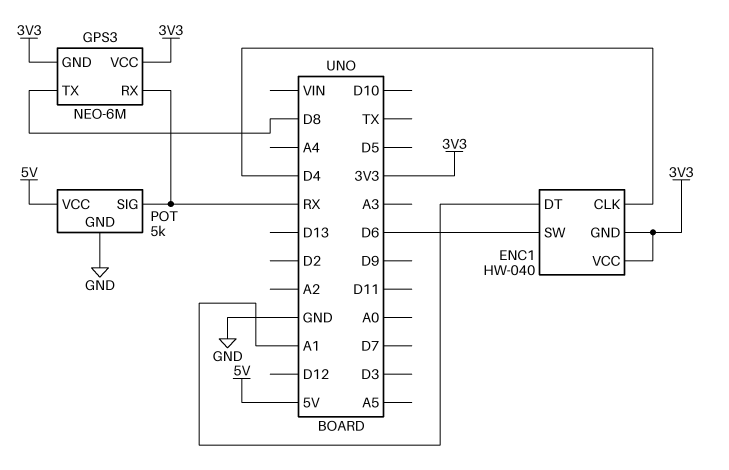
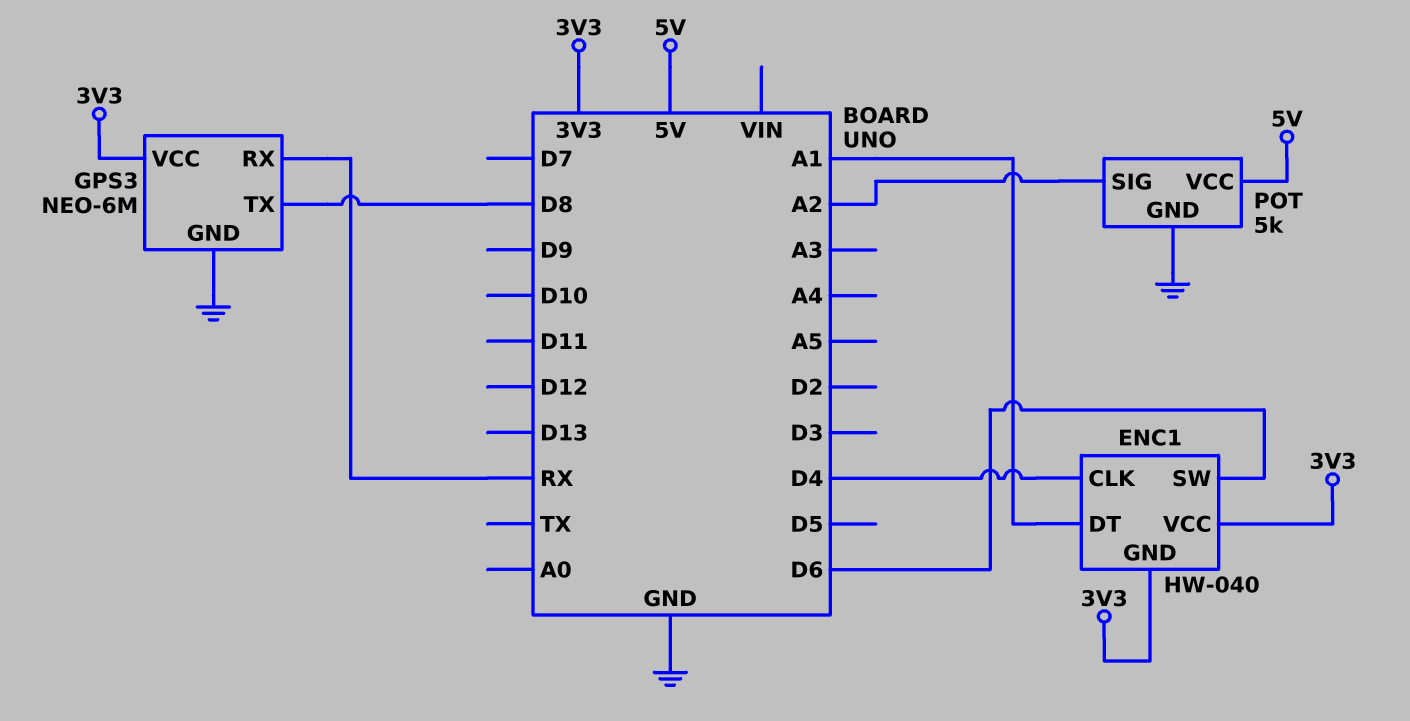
GPS3 pin GND: 3V3 -> GND
POT pin SIG: RX -> A2

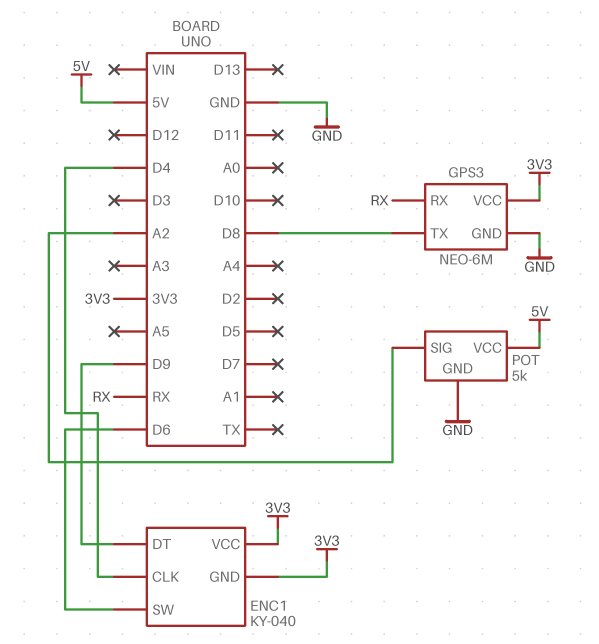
ENC1: HW-040 -> KY-040
ENC1 pin DT: A1 -> D9

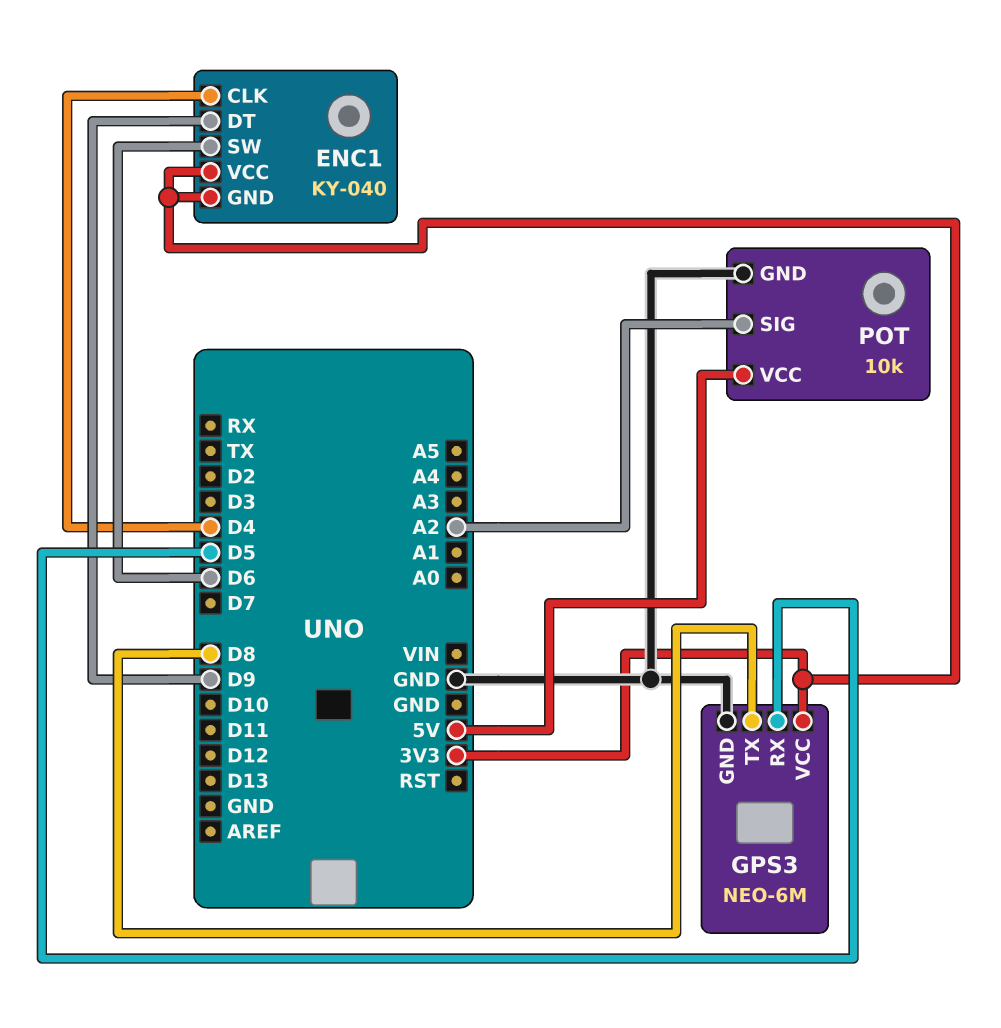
GPS3 pin RX: RX -> D5
POT: 5k -> 10k

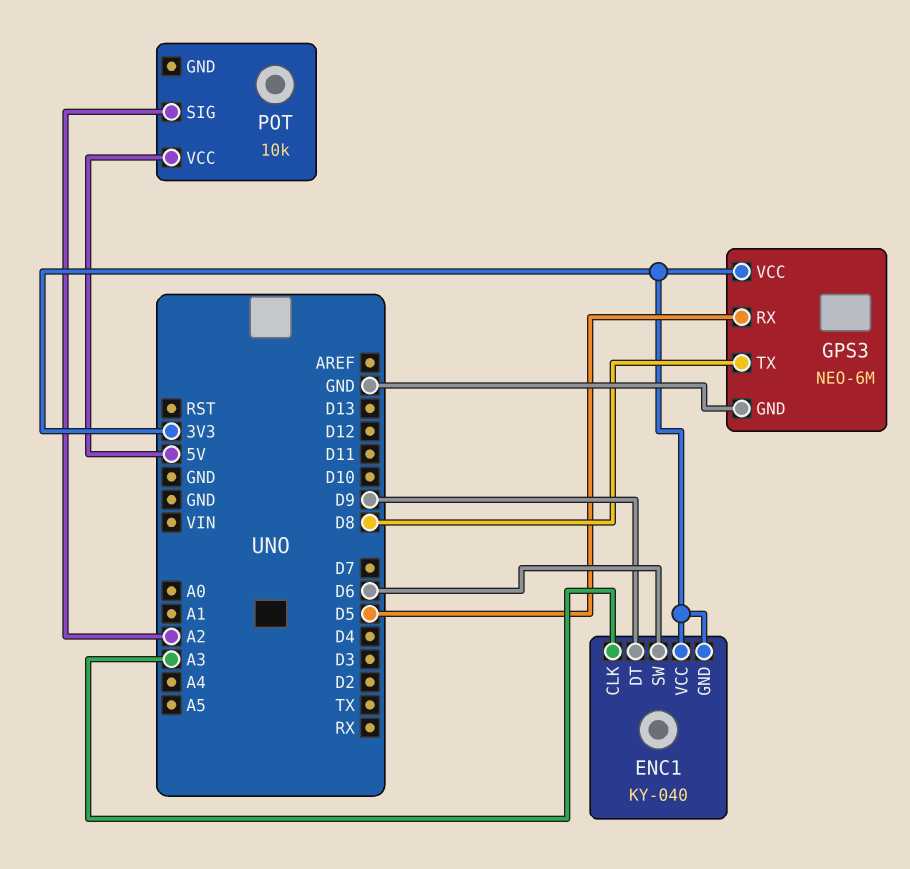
ENC1 pin CLK: D4 -> A3
POT pin GND: GND -> none

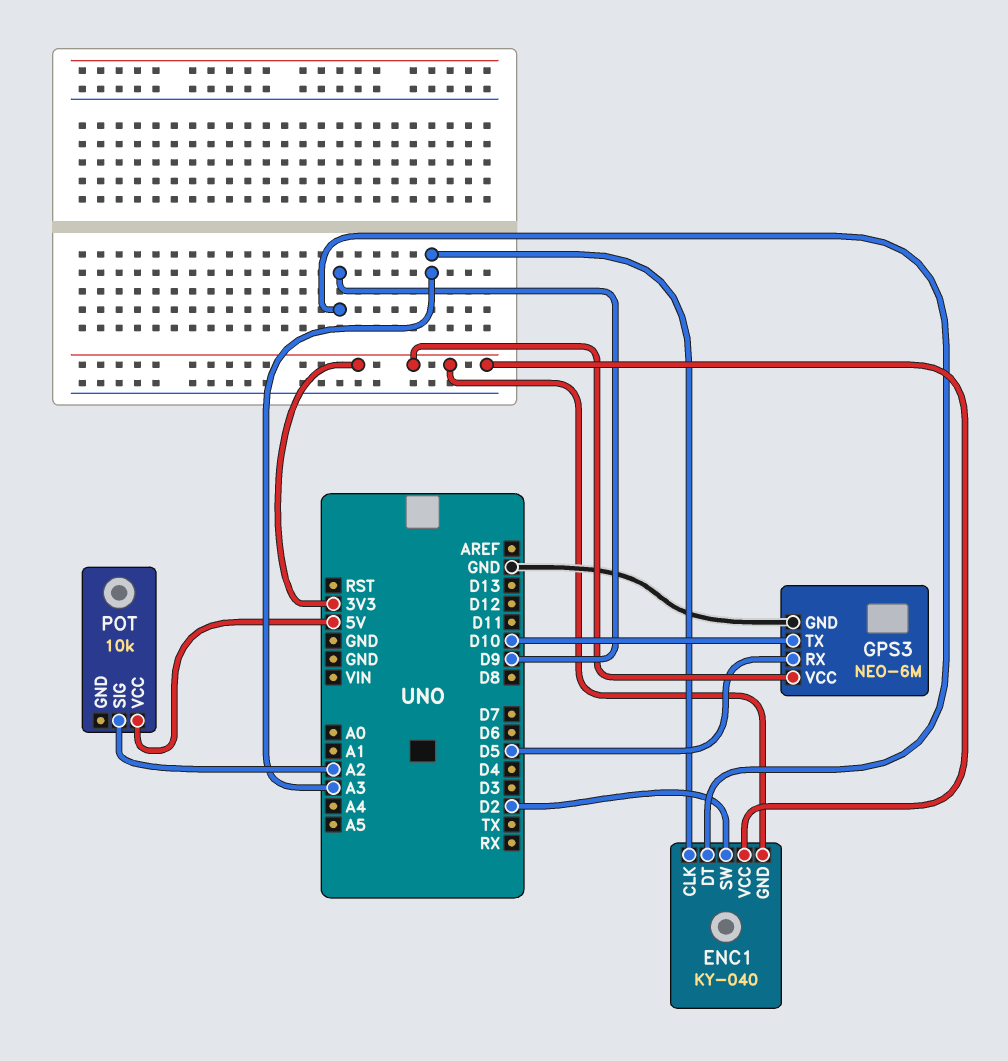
ENC1 pin SW: D6 -> D2
GPS3 pin TX: D8 -> D10

